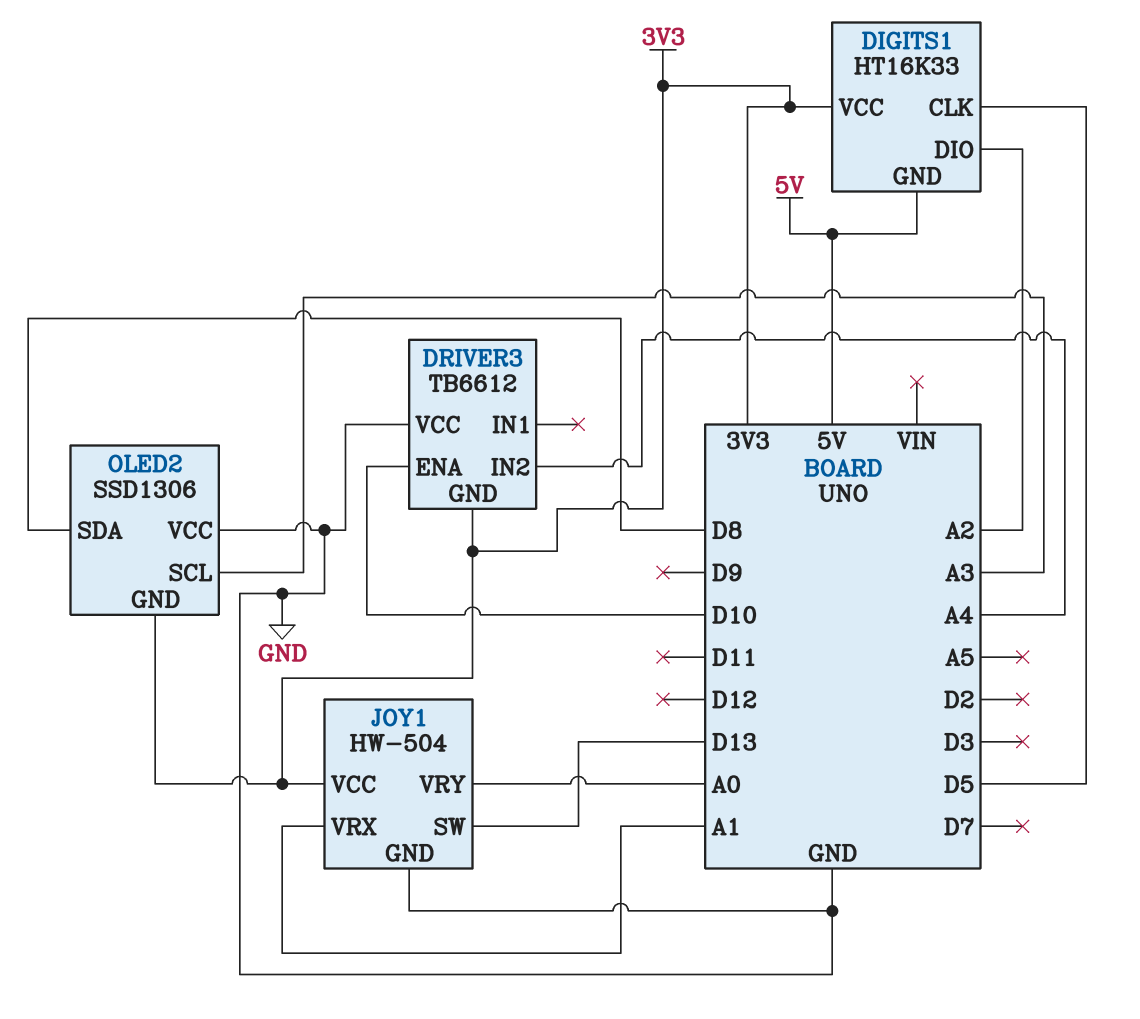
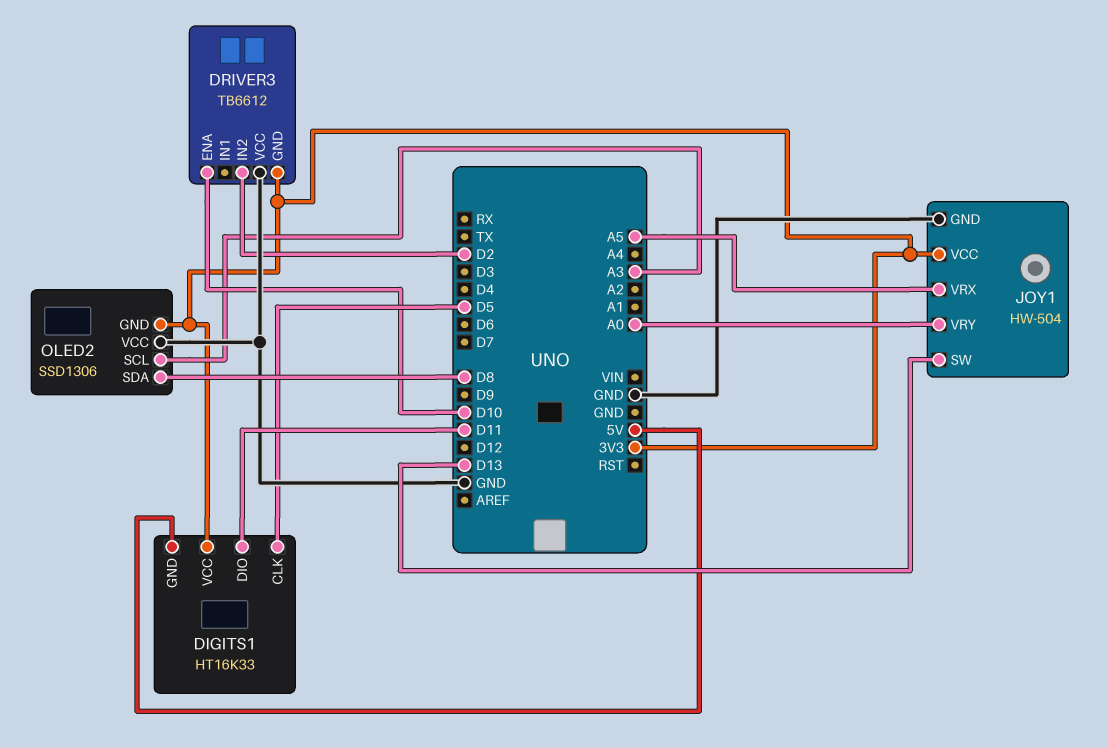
DIGITS1 pin DIO: A2 -> D11
DRIVER3 pin IN2: A4 -> D2
JOY1 pin VRX: A1 -> A5

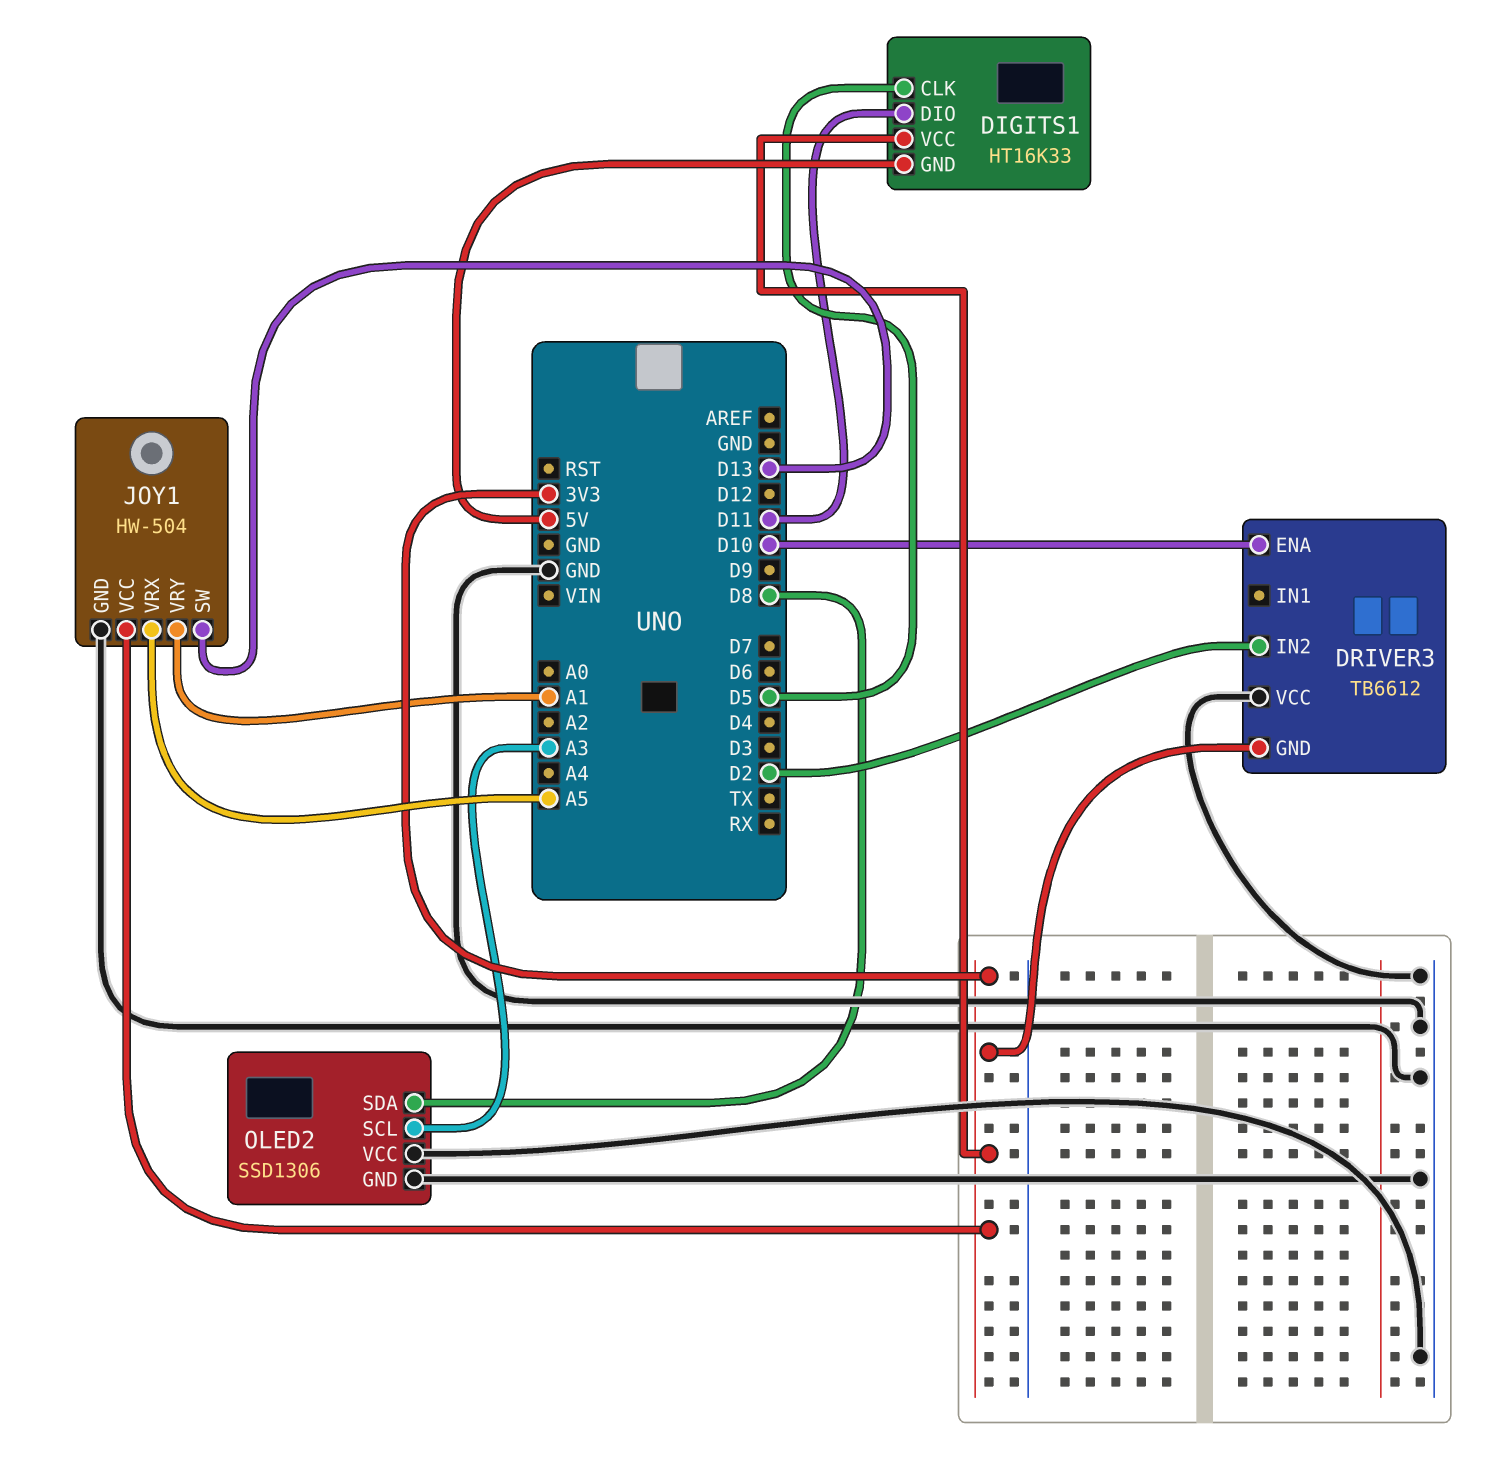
JOY1 pin VRY: A0 -> A1
OLED2 pin GND: 3V3 -> GND

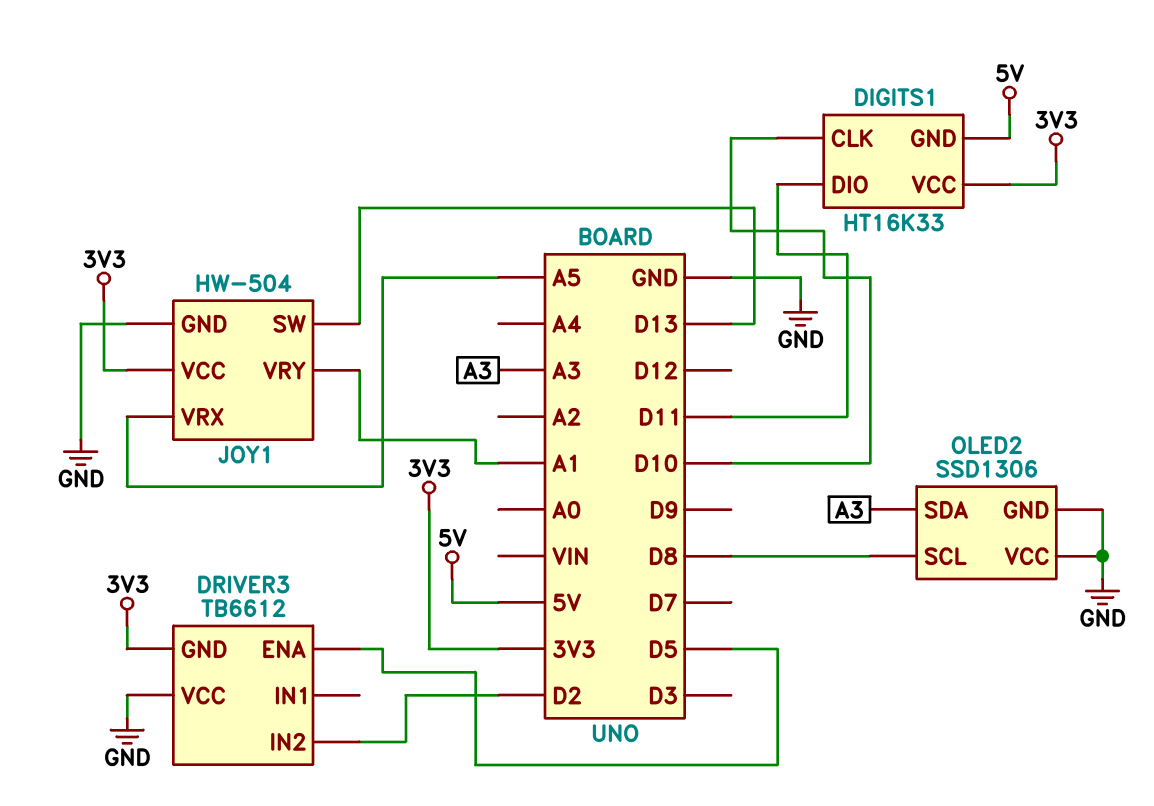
DIGITS1 pin CLK: D5 -> D10
DRIVER3 pin ENA: D10 -> D5
OLED2 pin SCL: A3 -> D8
OLED2 pin SDA: D8 -> A3

